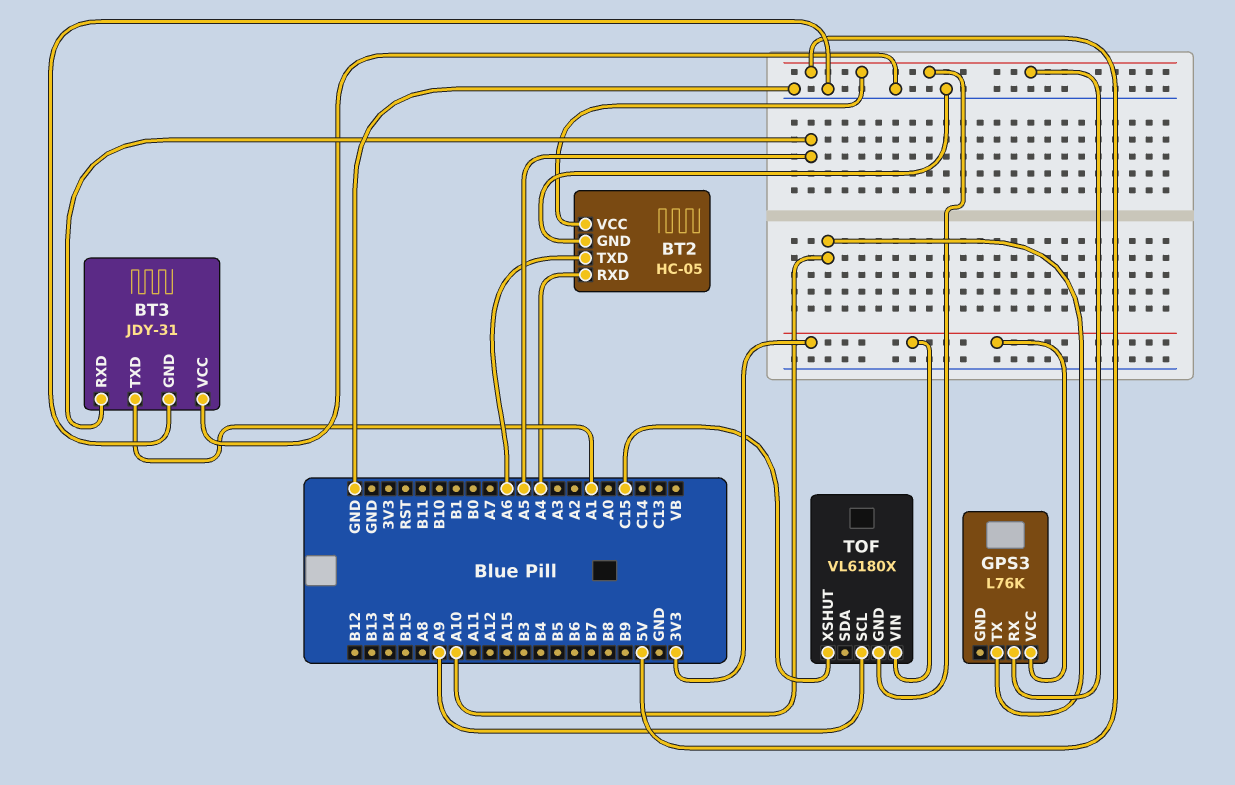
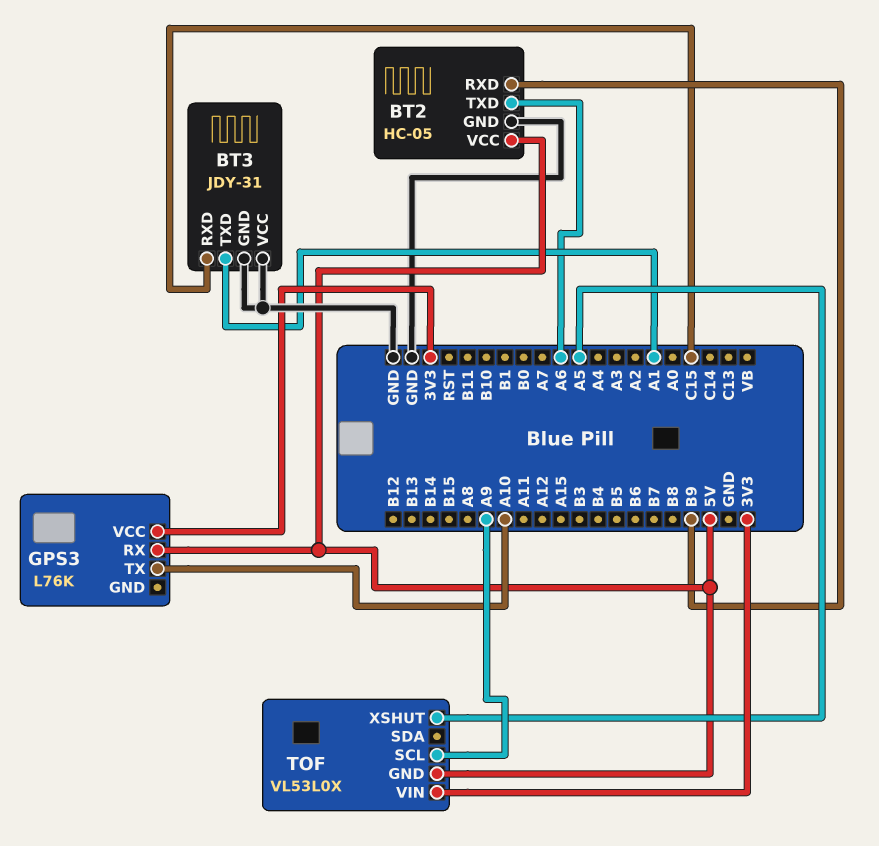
BT2 pin RXD: A4 -> B9
BT3 pin RXD: A5 -> C15
TOF: VL6180X -> VL53L0X
TOF pin XSHUT: C15 -> A5

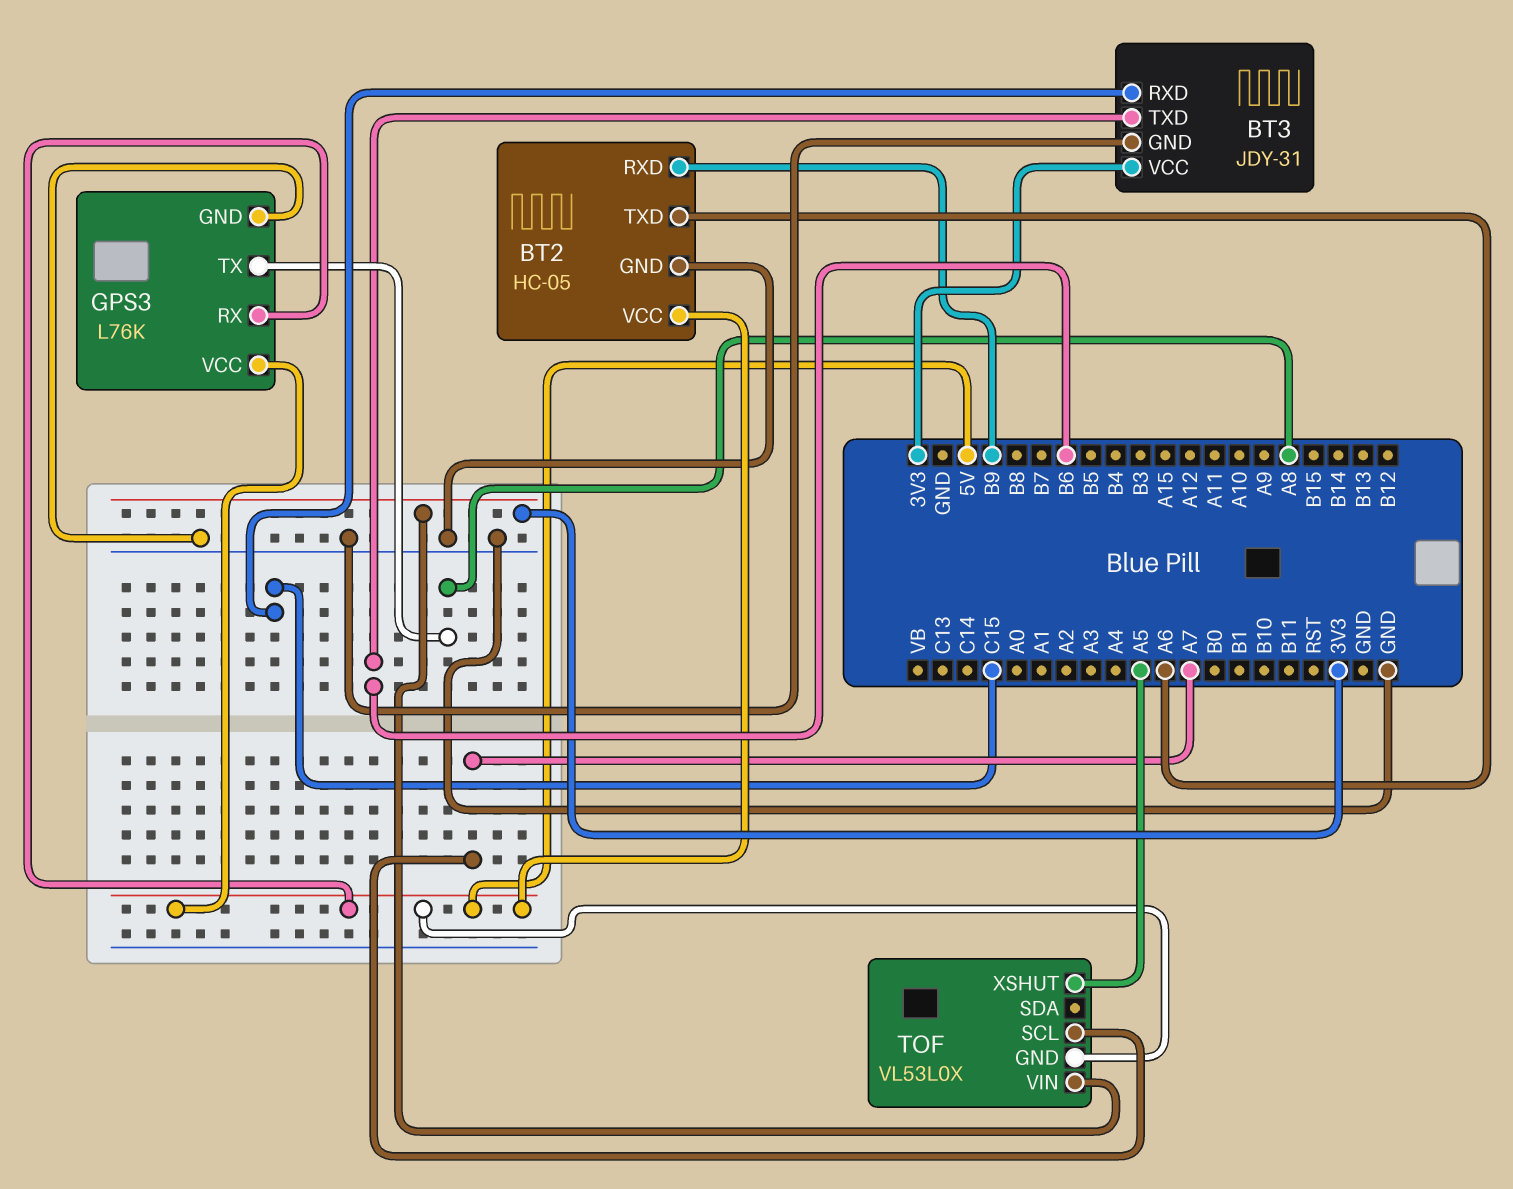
BT3 pin TXD: A1 -> B6
BT3 pin VCC: GND -> 3V3
GPS3 pin GND: none -> GND
GPS3 pin TX: A10 -> A8
GPS3 pin VCC: 3V3 -> 5V
TOF pin SCL: A9 -> A7

